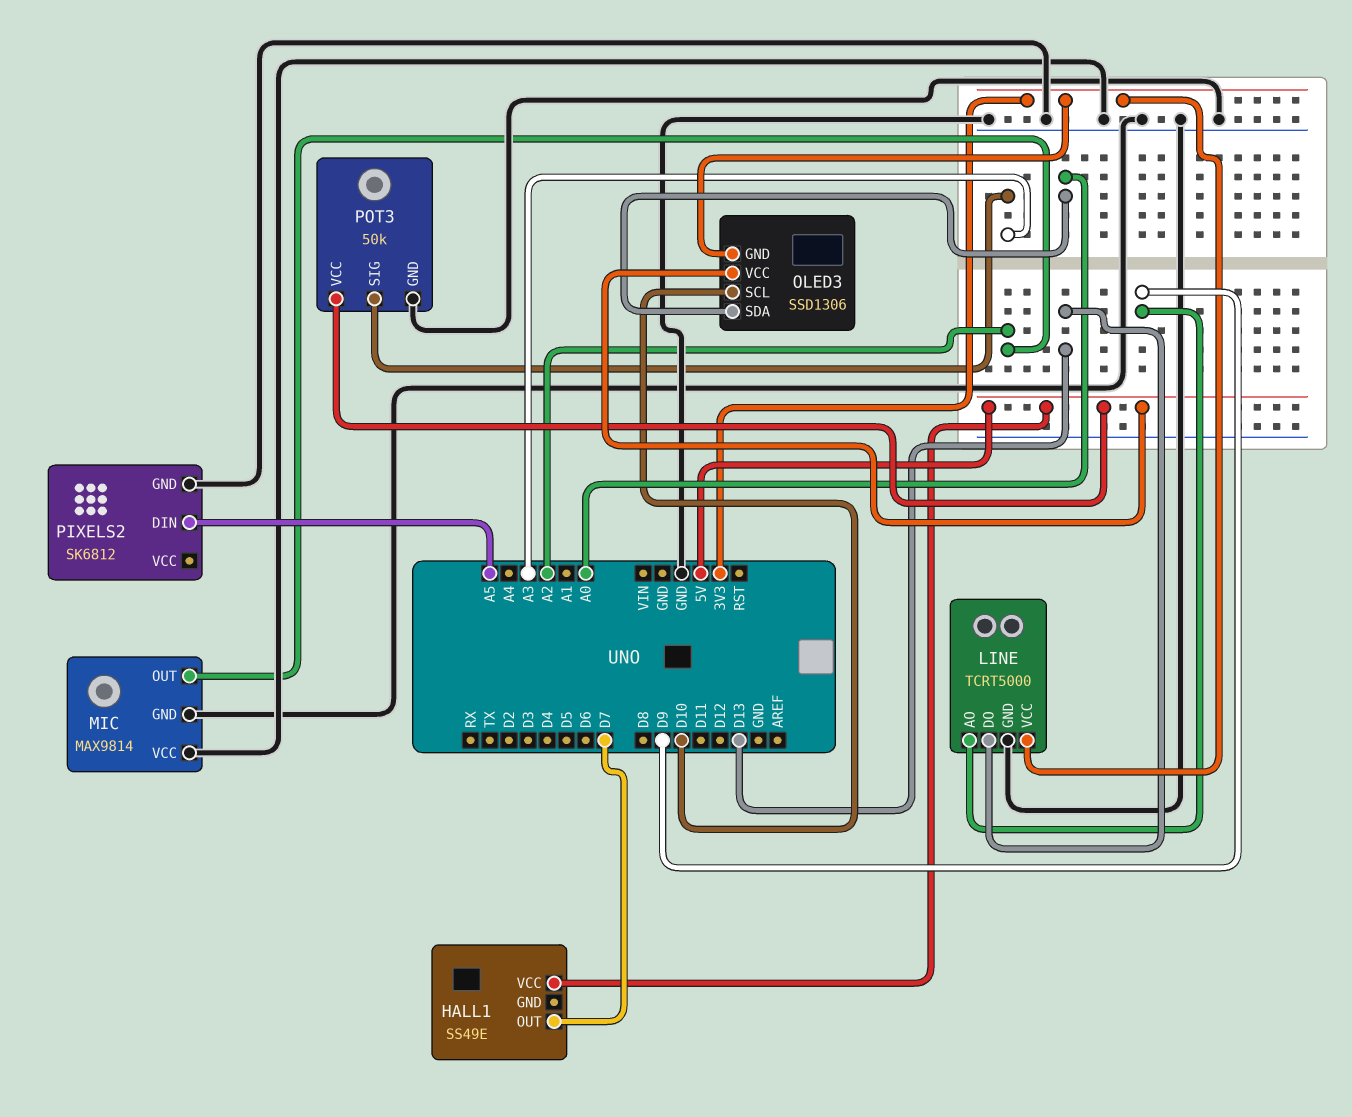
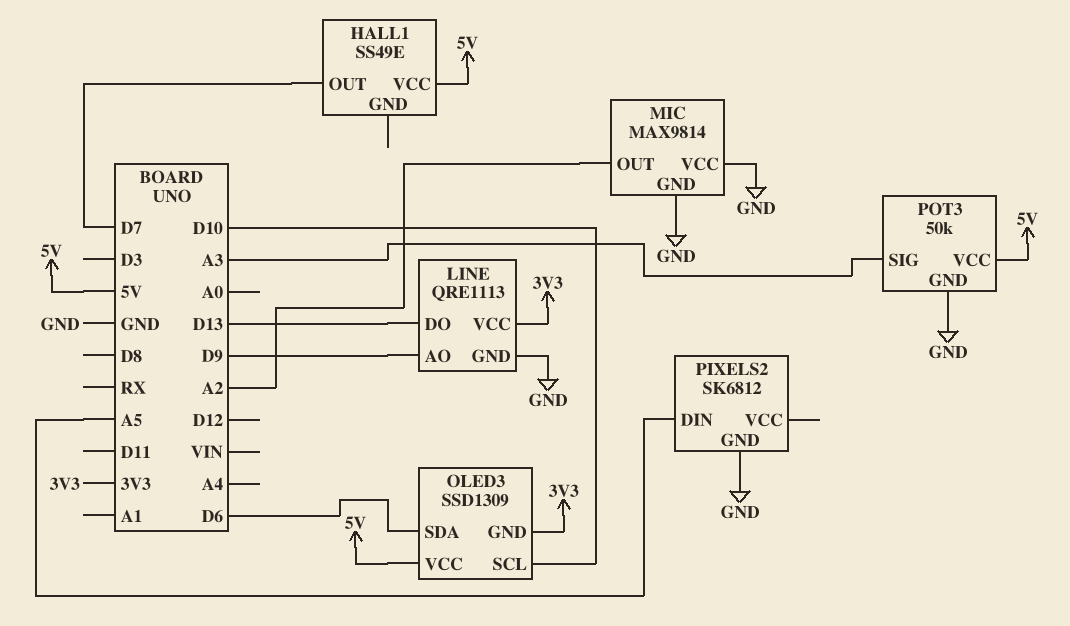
LINE: TCRT5000 -> QRE1113
OLED3: SSD1306 -> SSD1309
OLED3 pin SDA: A0 -> D6

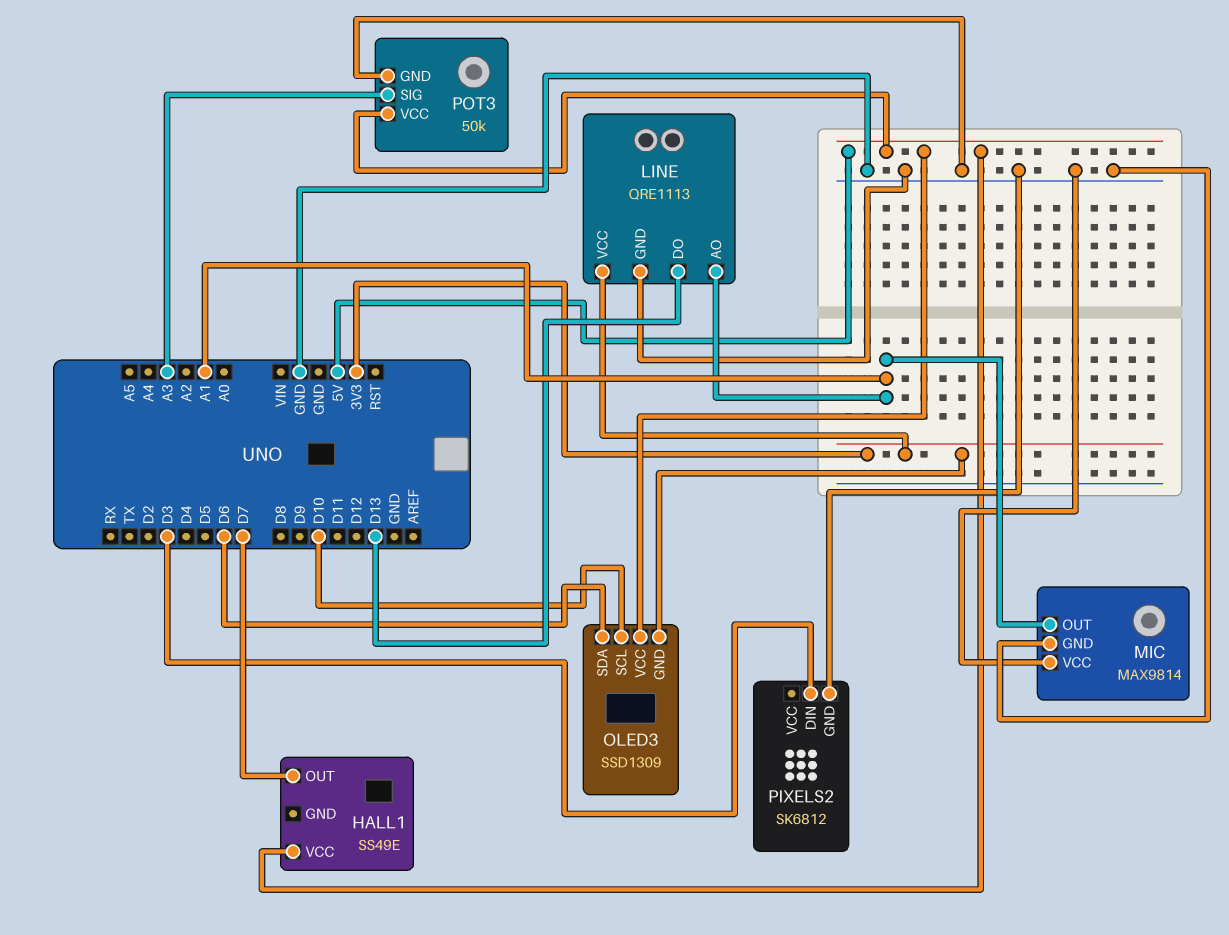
LINE pin AO: D9 -> A1
MIC pin OUT: A2 -> A1
PIXELS2 pin DIN: A5 -> D3

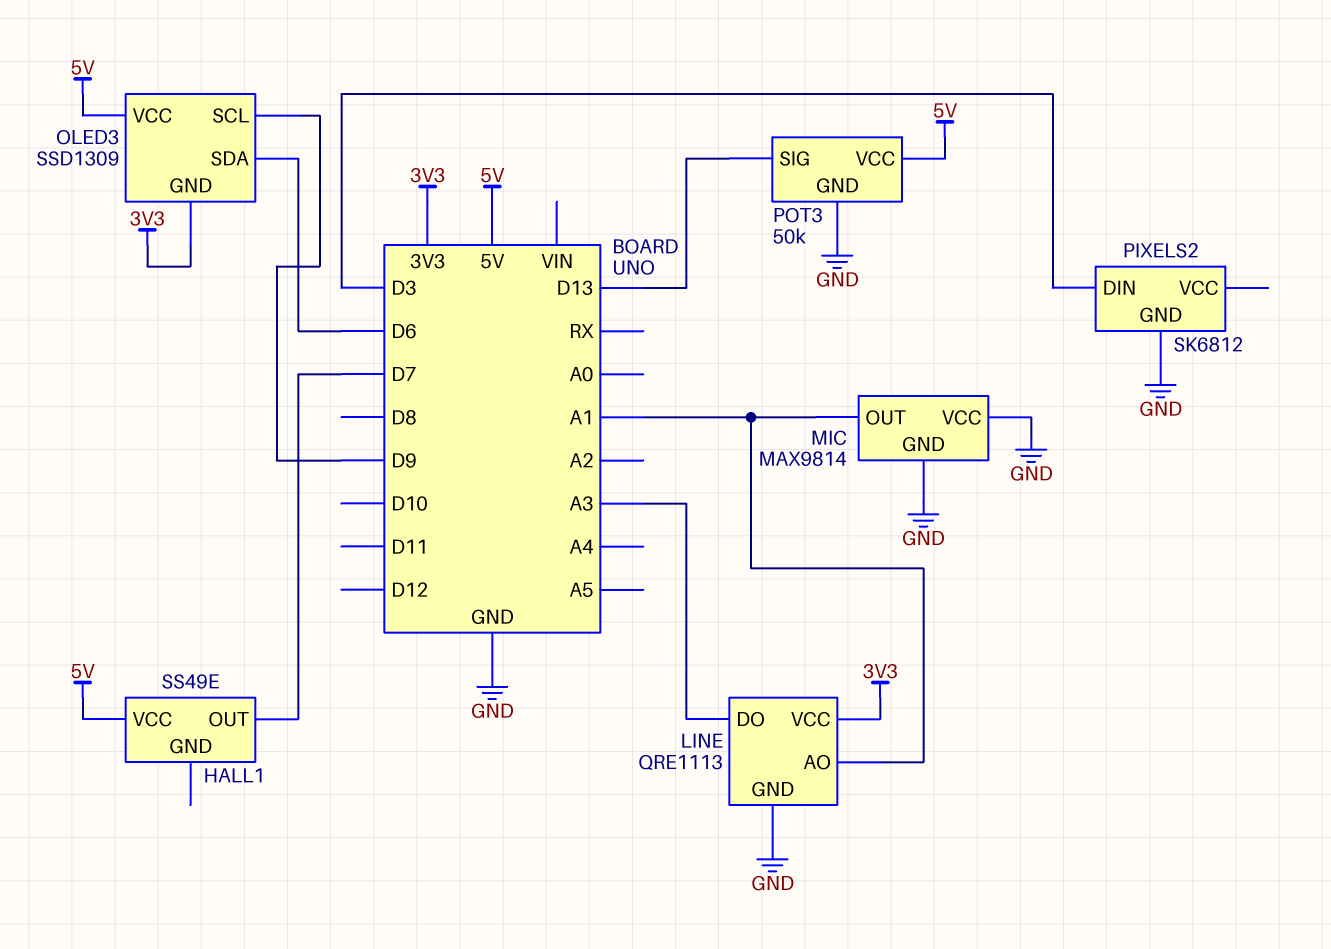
LINE pin DO: D13 -> A3
OLED3 pin SCL: D10 -> D9
POT3 pin SIG: A3 -> D13

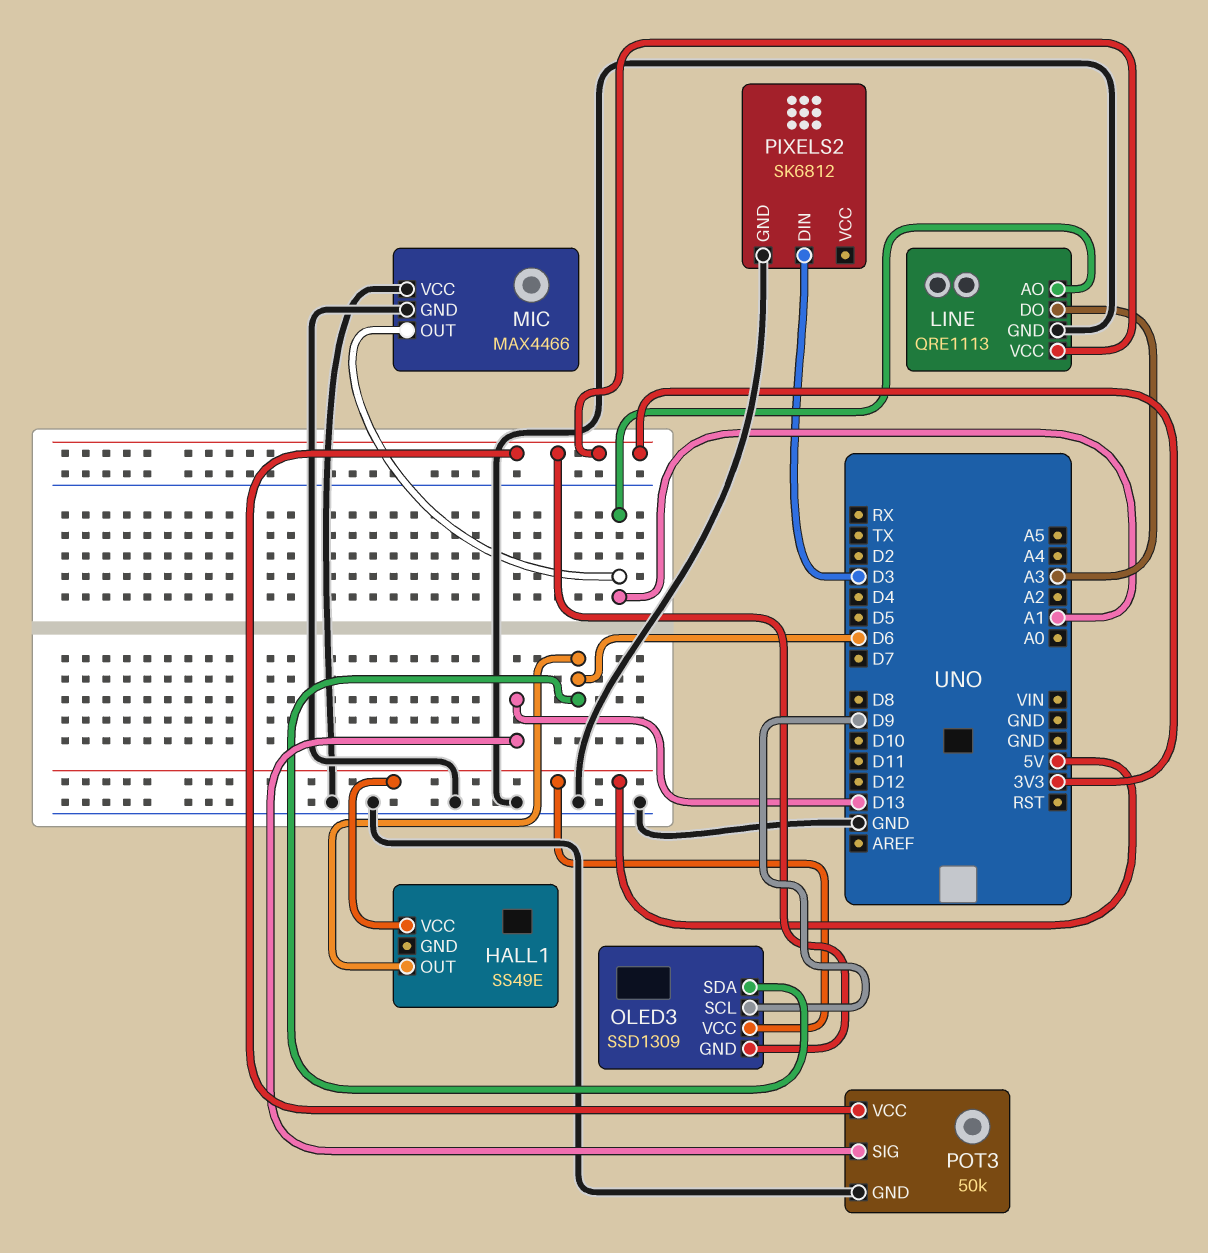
HALL1 pin OUT: D7 -> D6
MIC: MAX9814 -> MAX4466
POT3 pin VCC: 5V -> 3V3

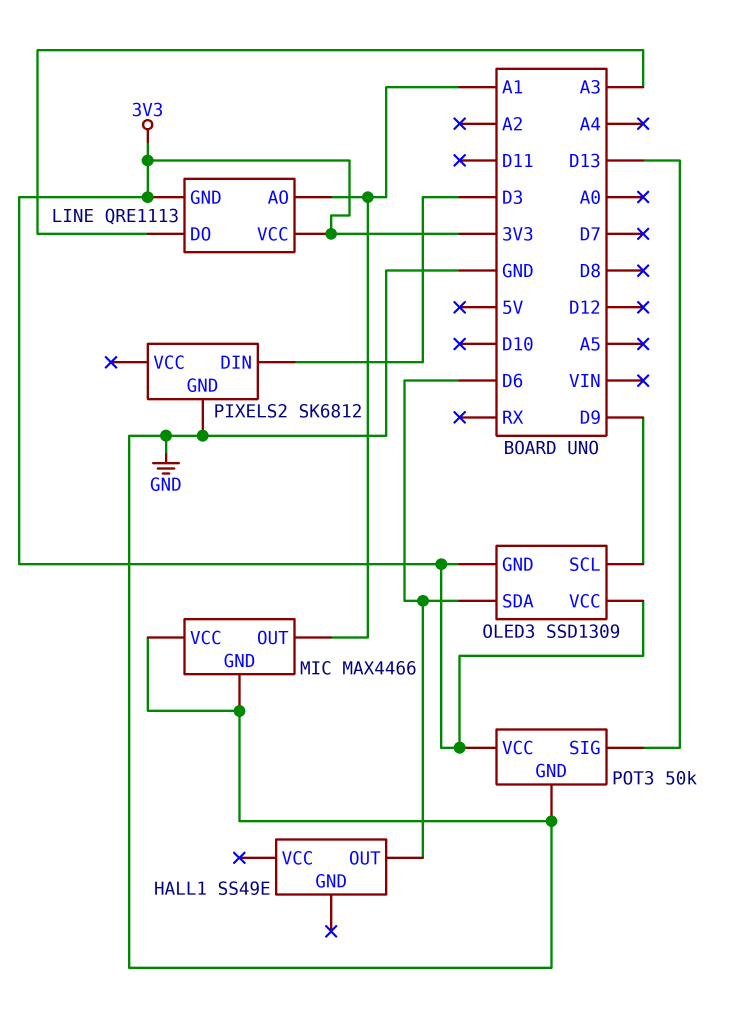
HALL1 pin VCC: 5V -> none
LINE pin GND: GND -> 3V3
OLED3 pin VCC: 5V -> 3V3

